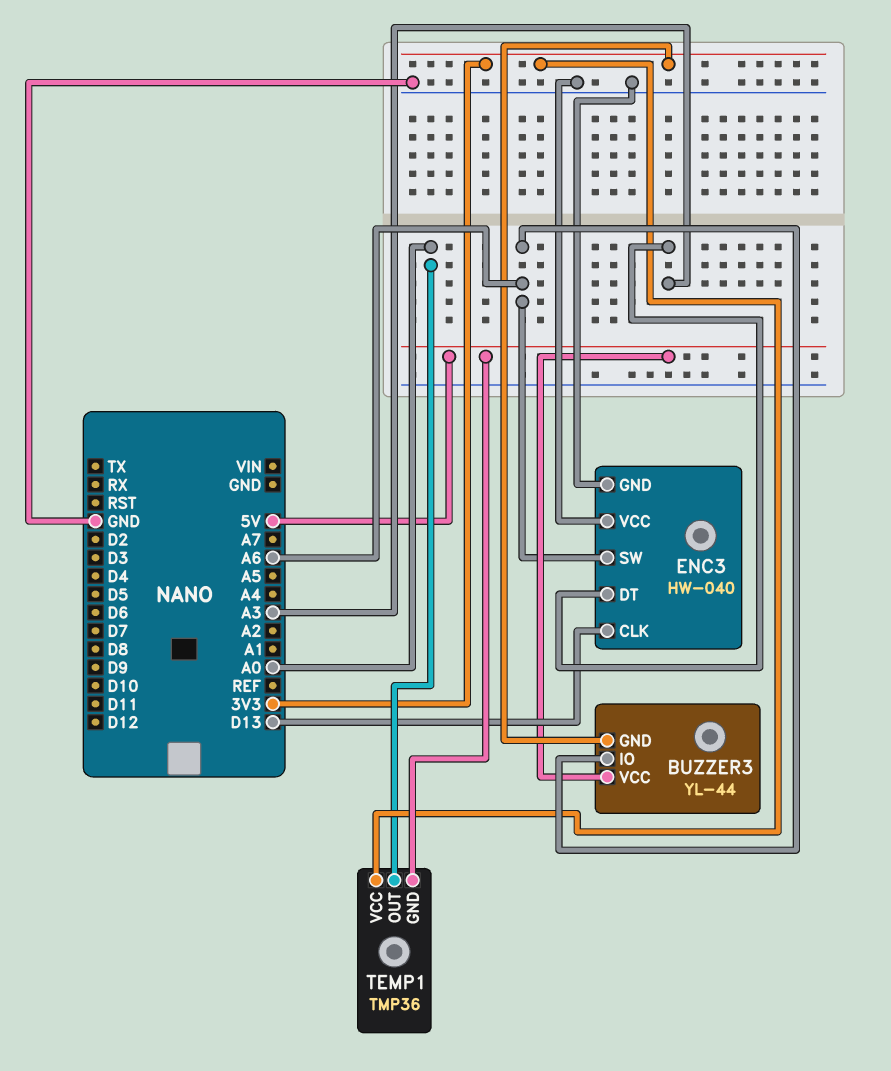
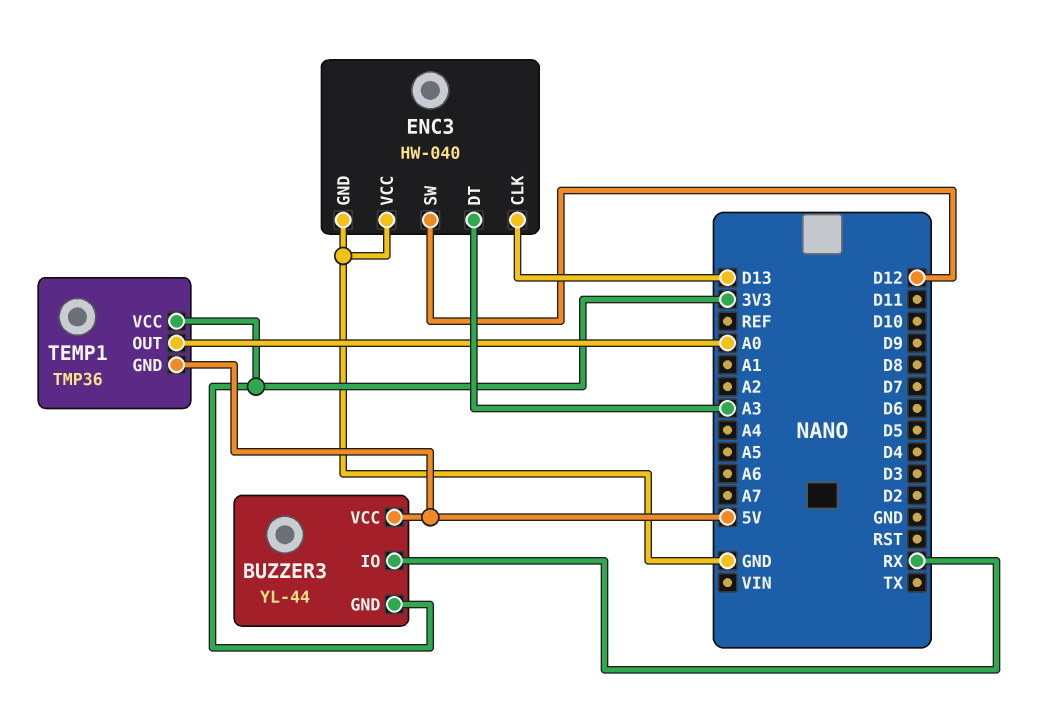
BUZZER3 pin IO: A6 -> RX
ENC3 pin SW: A6 -> D12

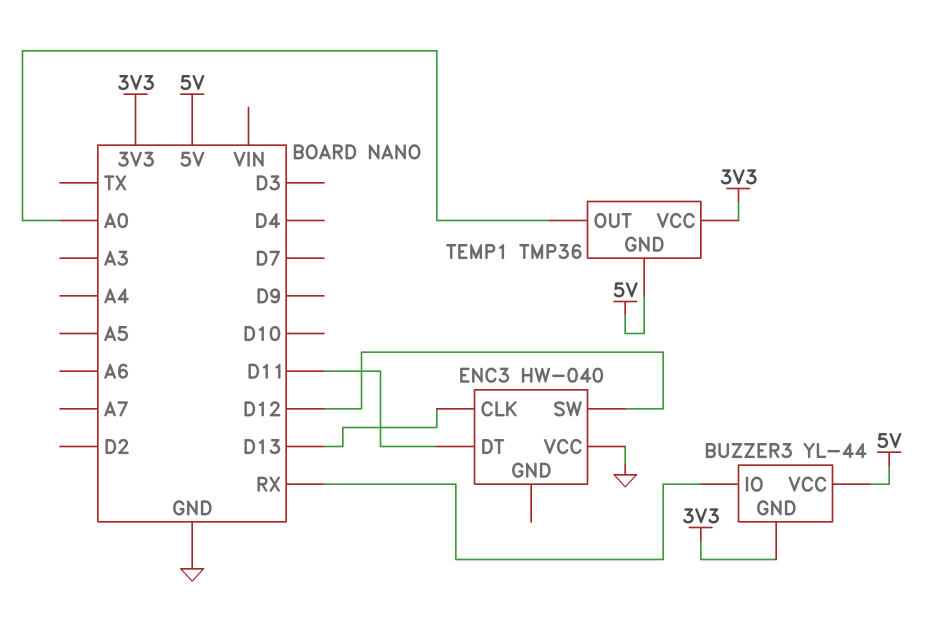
ENC3 pin DT: A3 -> D11
ENC3 pin GND: GND -> none

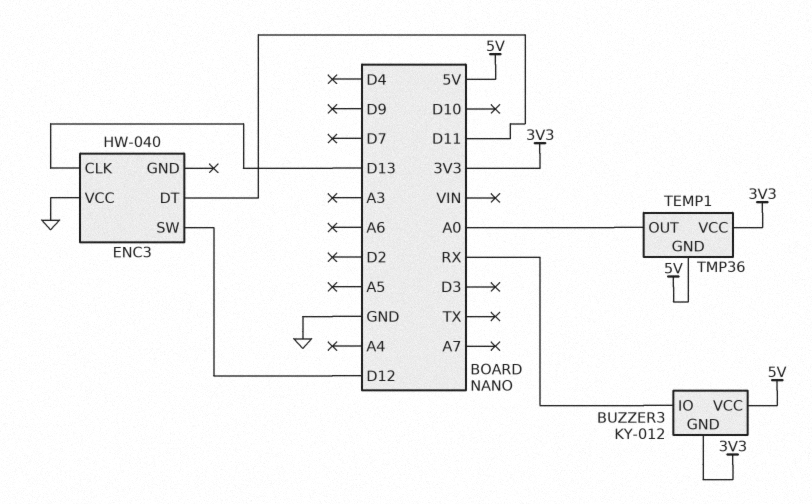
BUZZER3: YL-44 -> KY-012

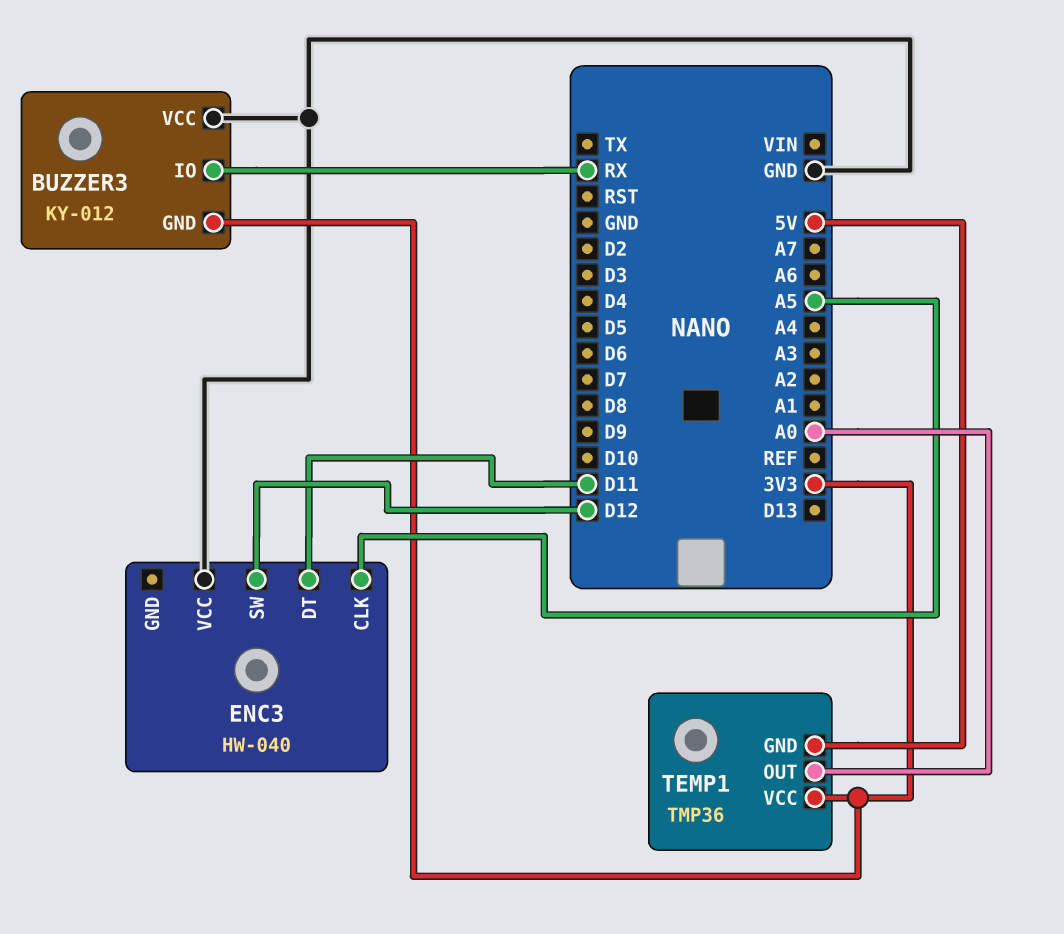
BUZZER3 pin VCC: 5V -> GND
ENC3 pin CLK: D13 -> A5

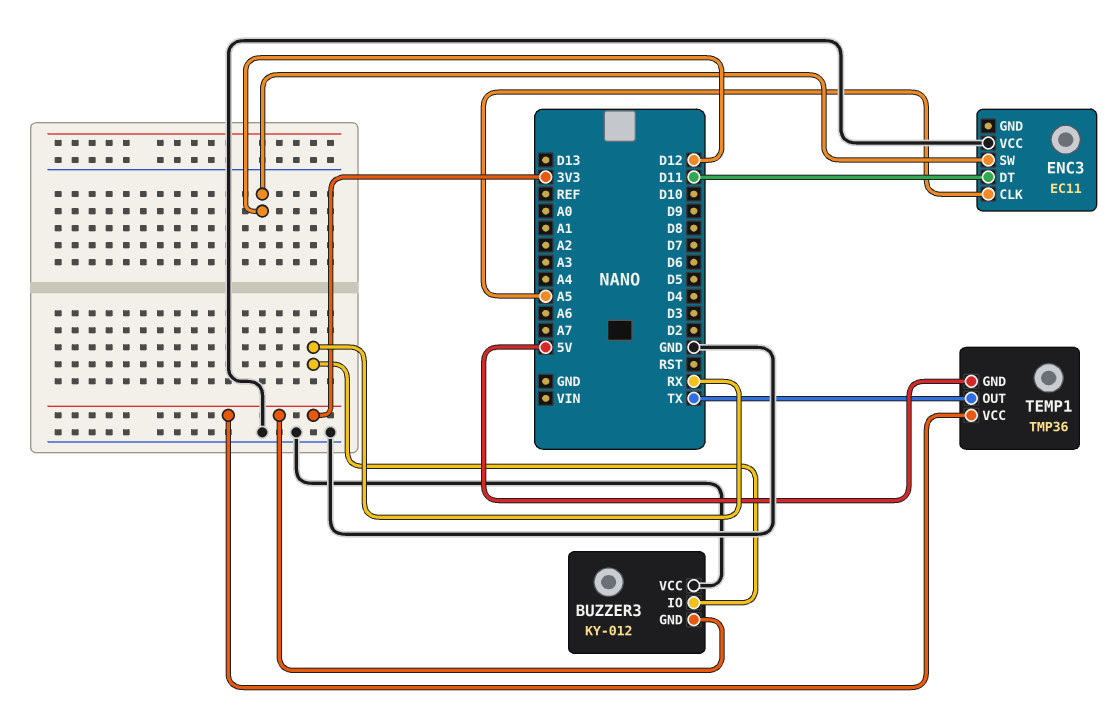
ENC3: HW-040 -> EC11
TEMP1 pin OUT: A0 -> TX

